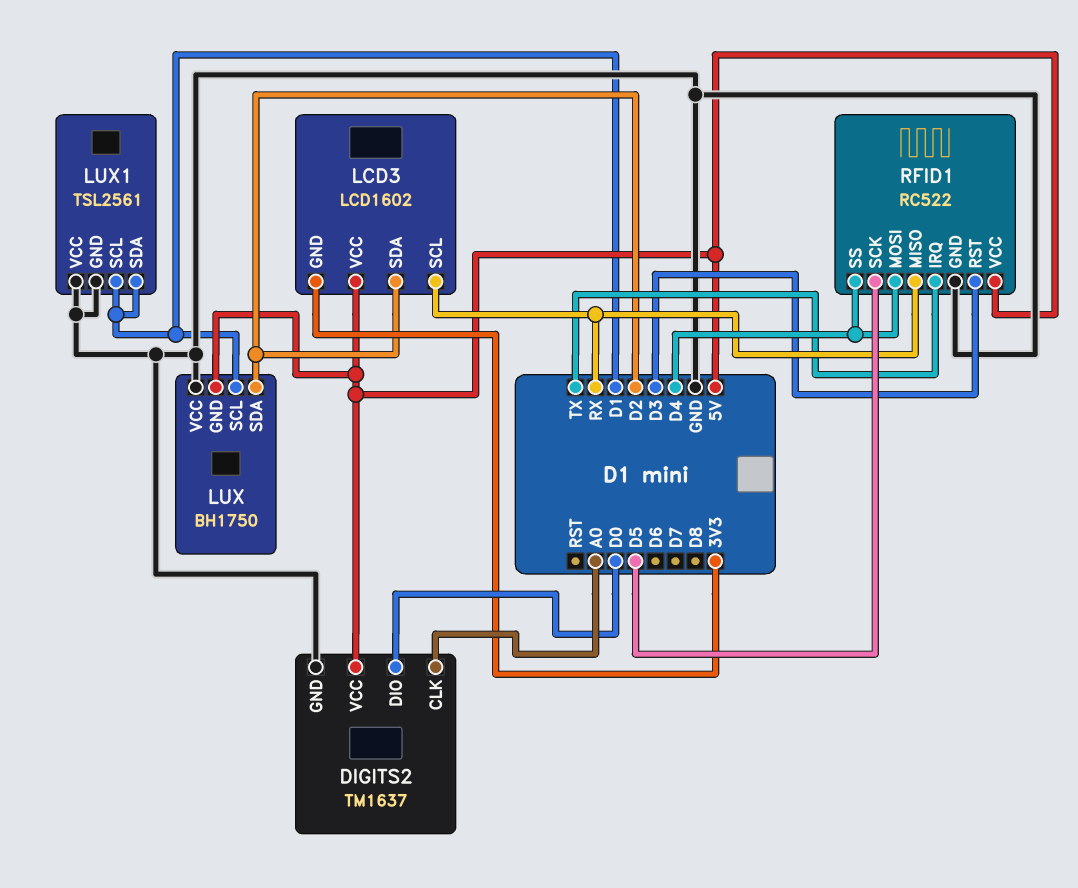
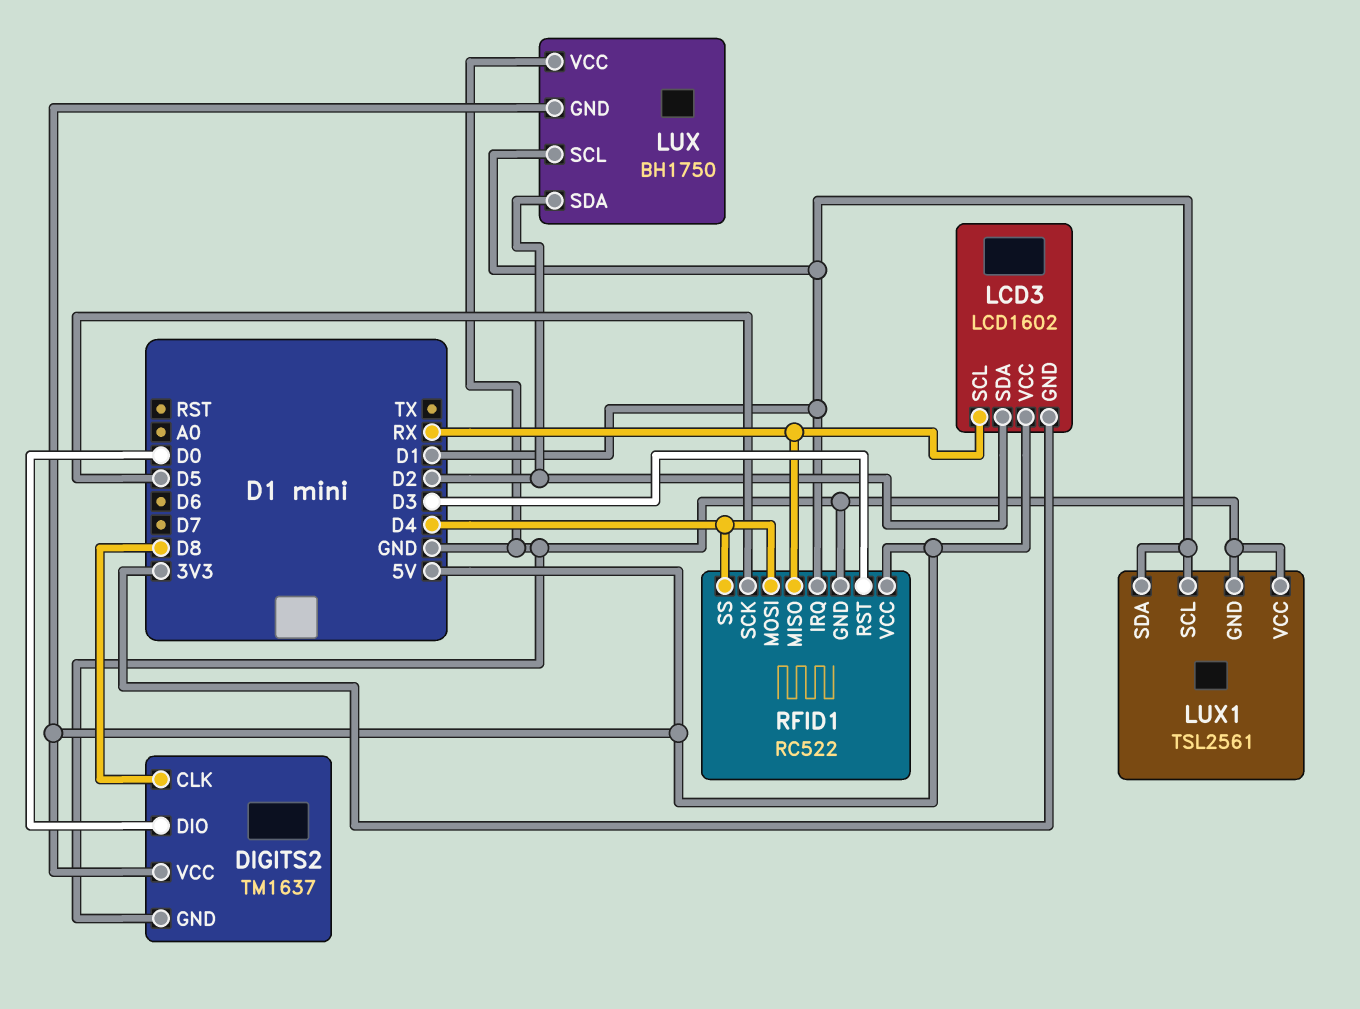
DIGITS2 pin CLK: A0 -> D8
RFID1 pin IRQ: TX -> D1

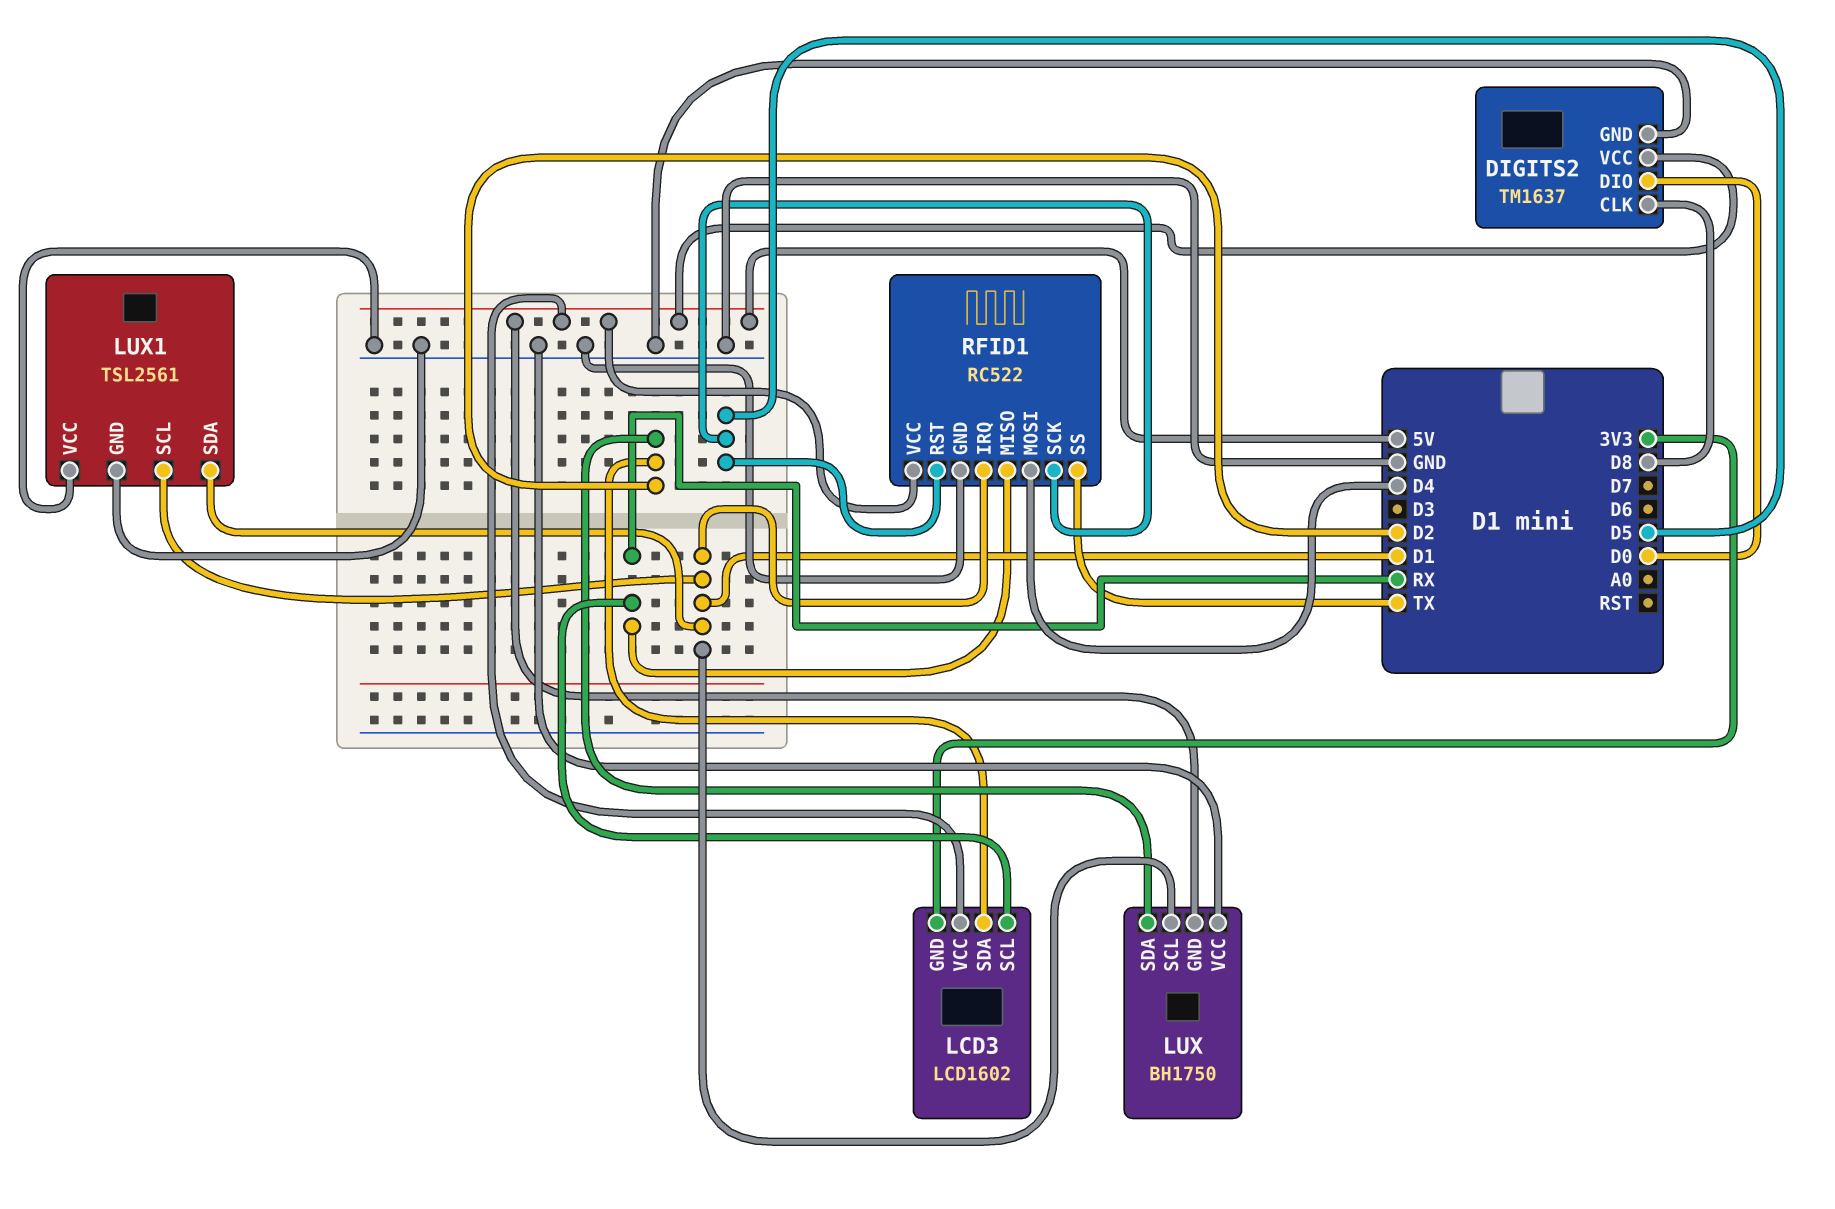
RFID1 pin RST: D3 -> D5
RFID1 pin SS: D4 -> TX

